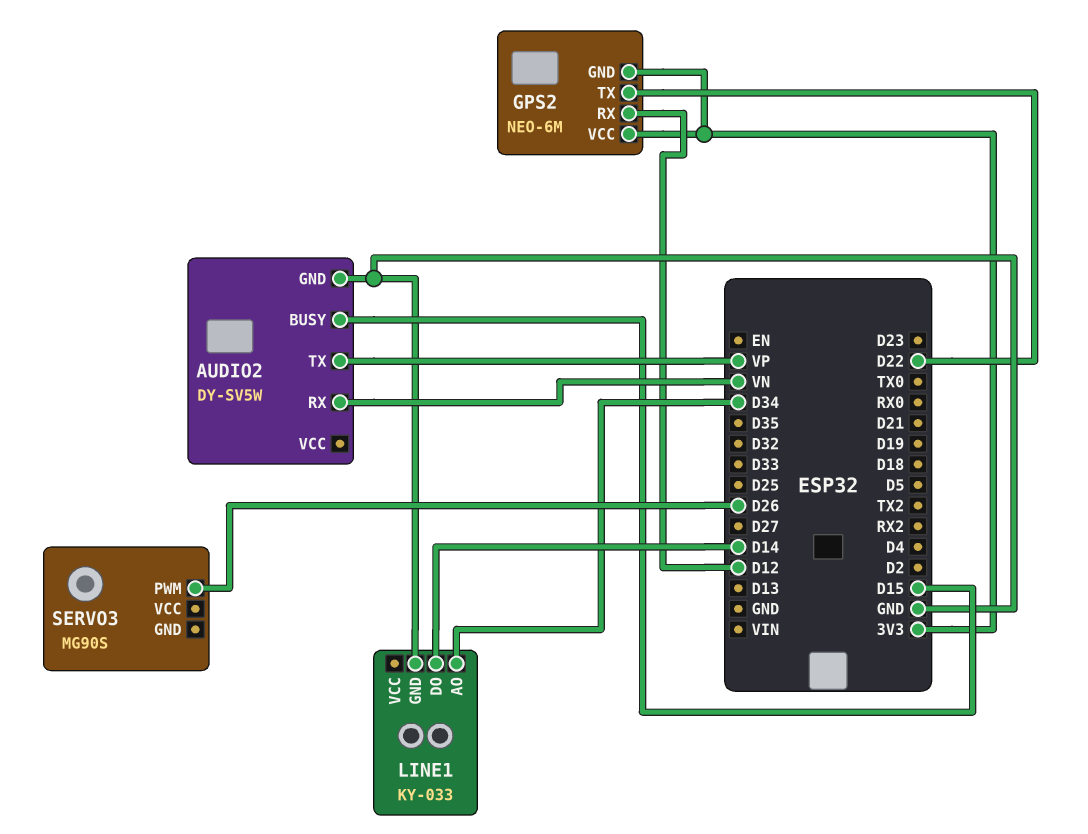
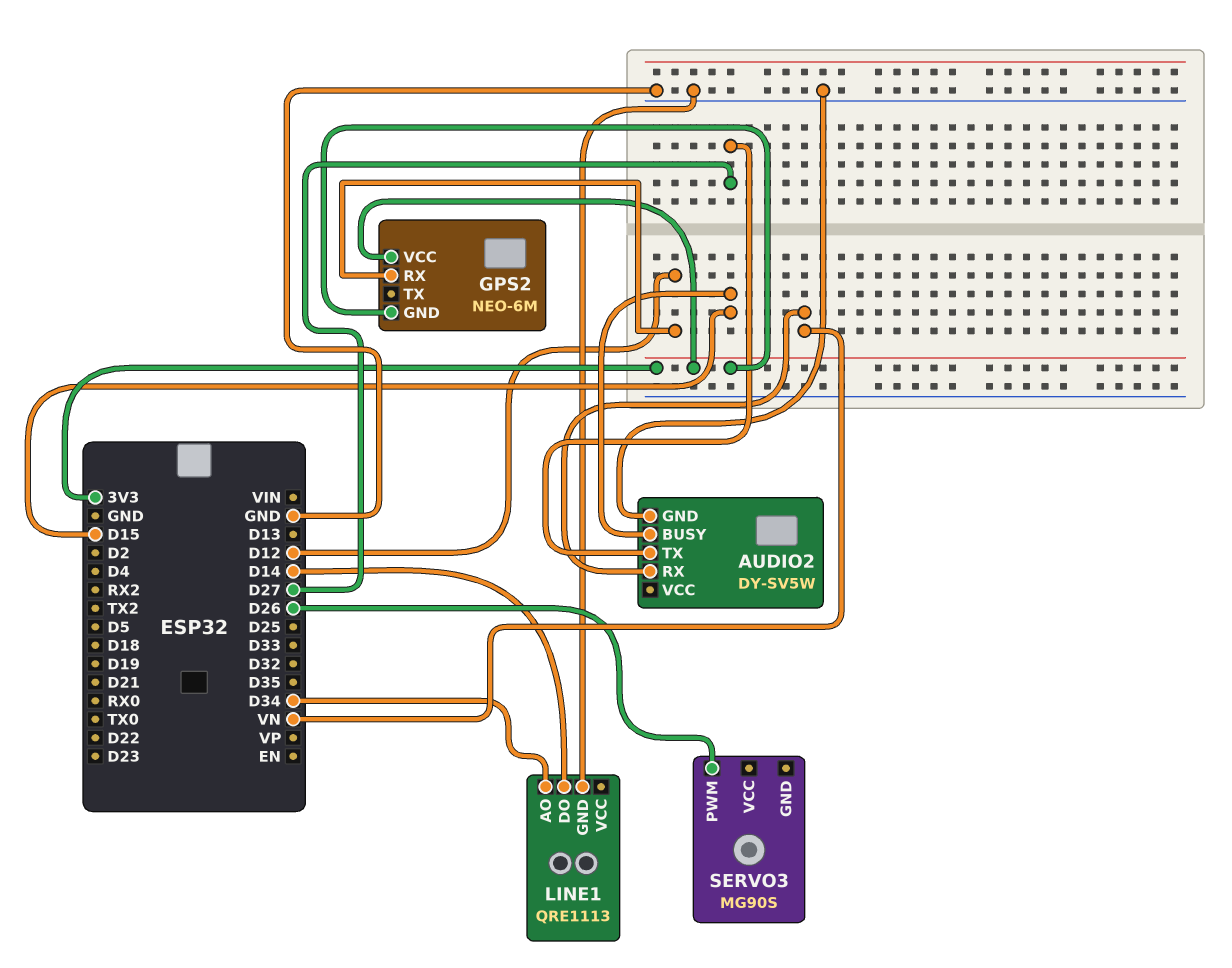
AUDIO2 pin TX: VP -> D27
GPS2 pin TX: D22 -> none
LINE1: KY-033 -> QRE1113

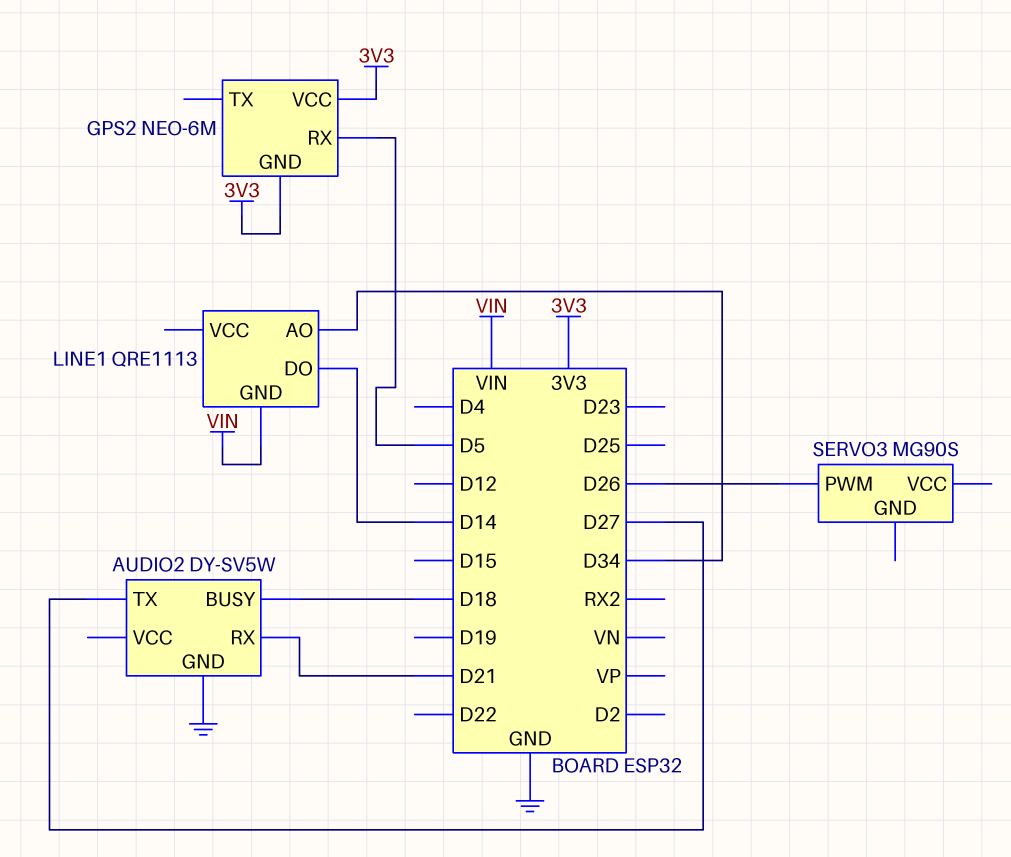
AUDIO2 pin BUSY: D15 -> D18
AUDIO2 pin RX: VN -> D21
GPS2 pin RX: D12 -> D5
LINE1 pin GND: GND -> VIN

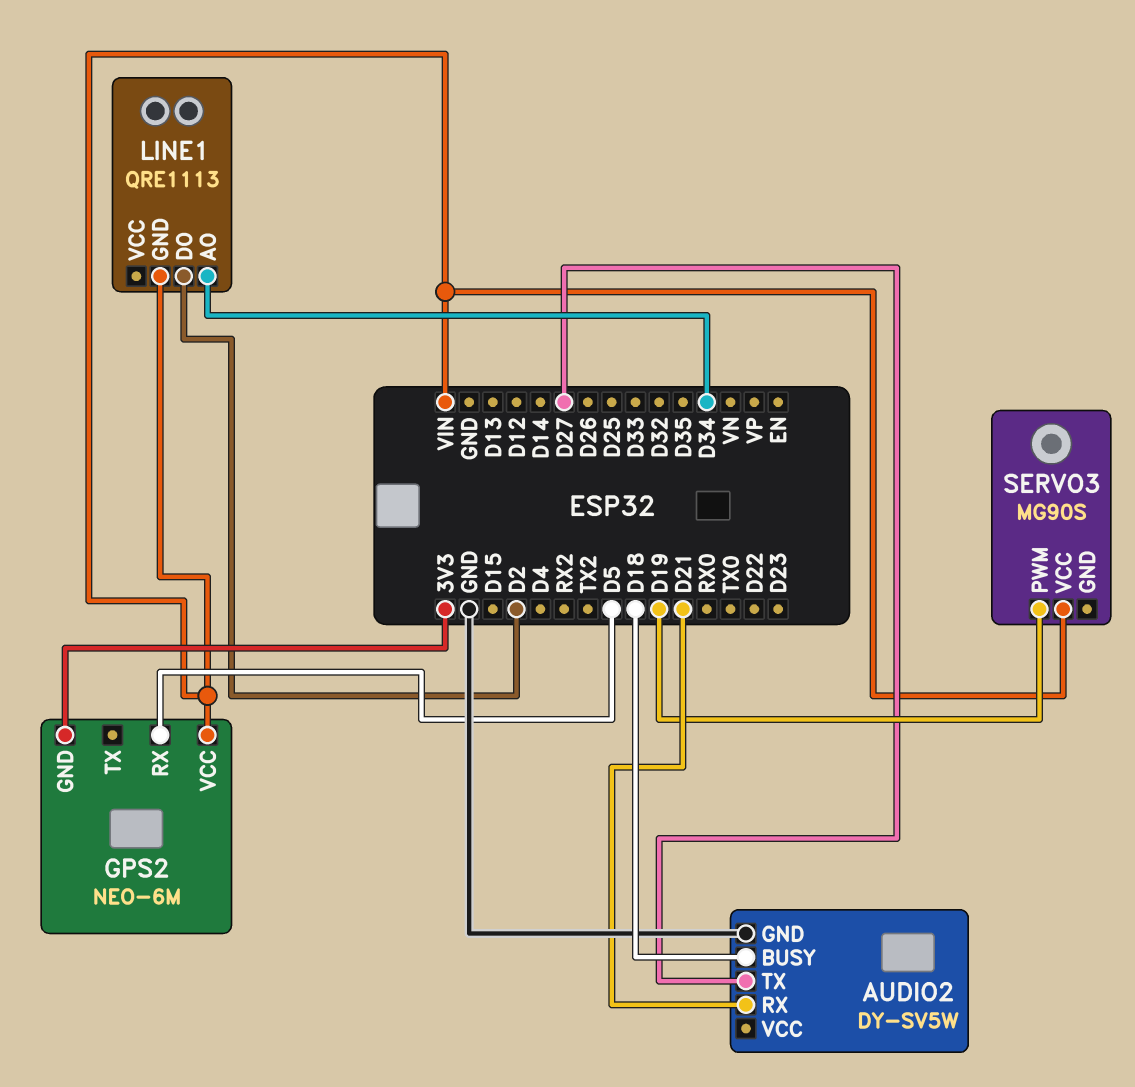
GPS2 pin VCC: 3V3 -> VIN
LINE1 pin DO: D14 -> D2
SERVO3 pin PWM: D26 -> D19
SERVO3 pin VCC: none -> VIN

